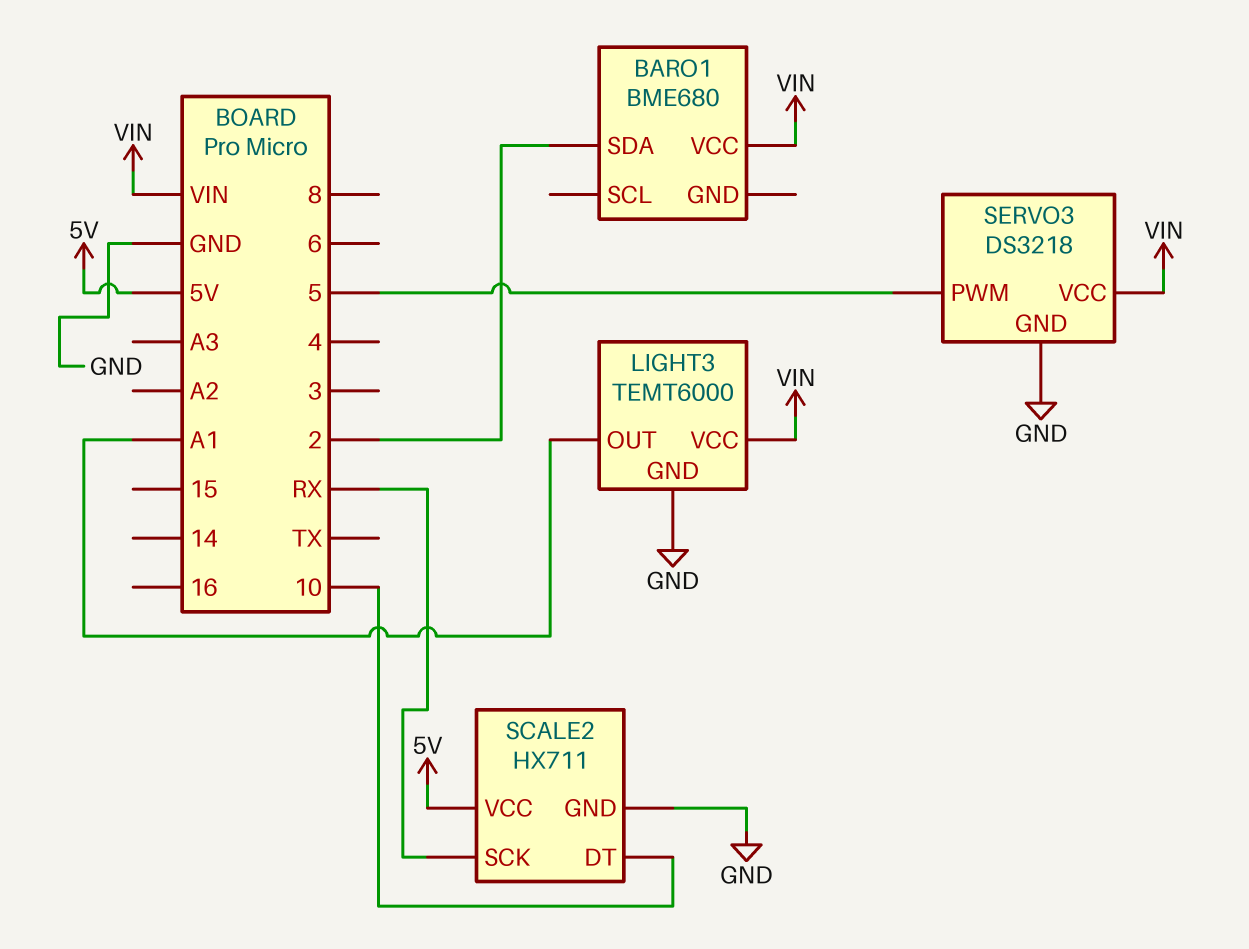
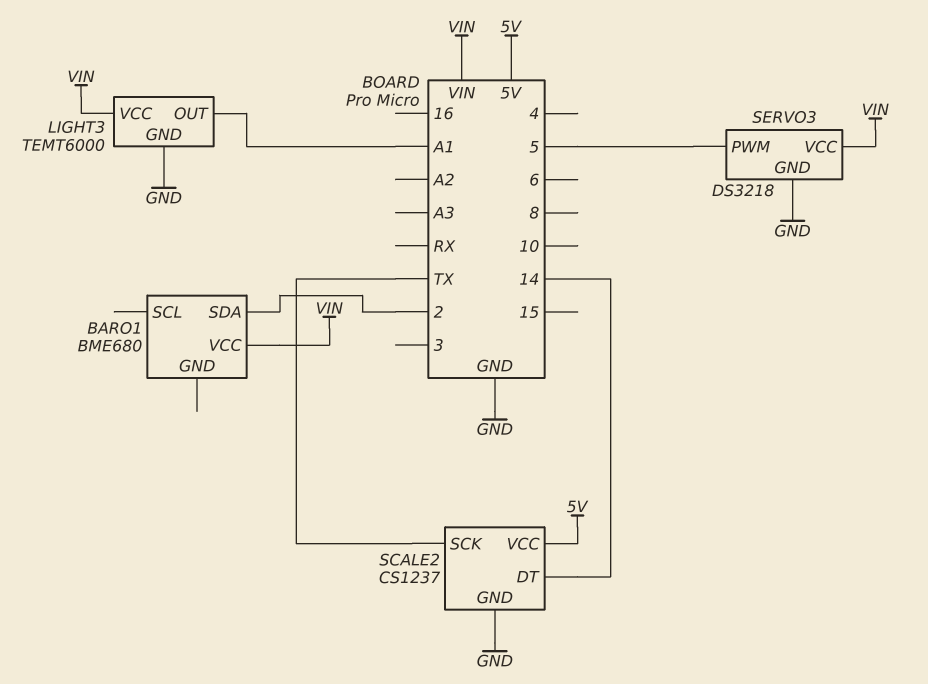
SCALE2: HX711 -> CS1237
SCALE2 pin DT: 10 -> 14
SCALE2 pin SCK: RX -> TX

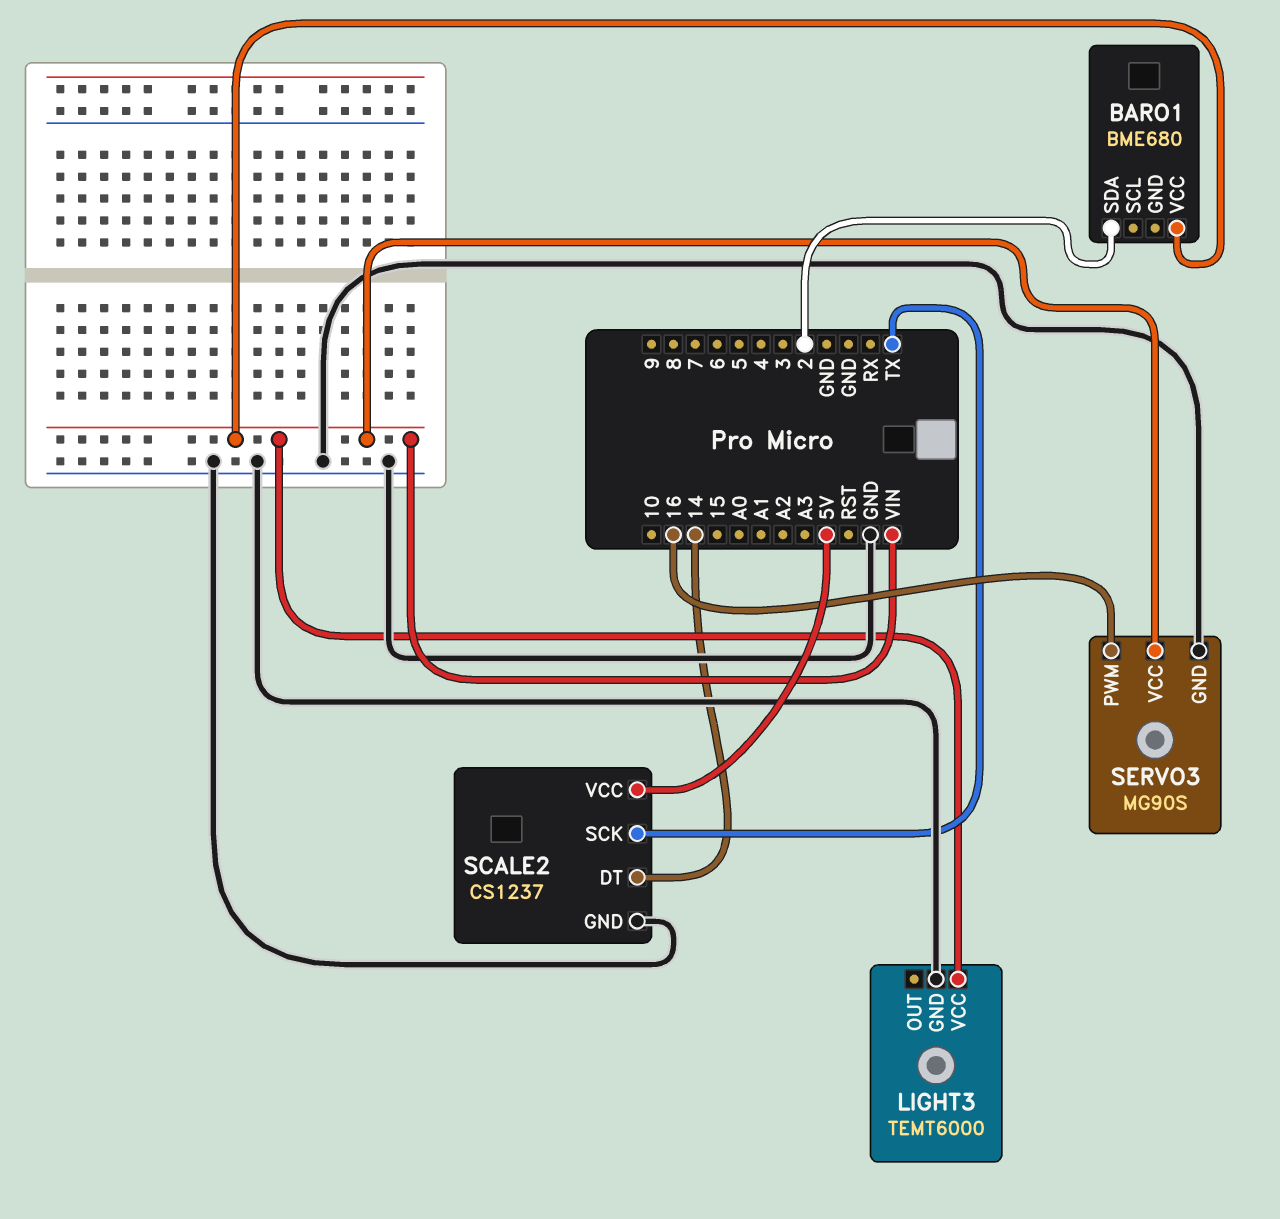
LIGHT3 pin OUT: A1 -> none
SERVO3: DS3218 -> MG90S
SERVO3 pin PWM: 5 -> 16

